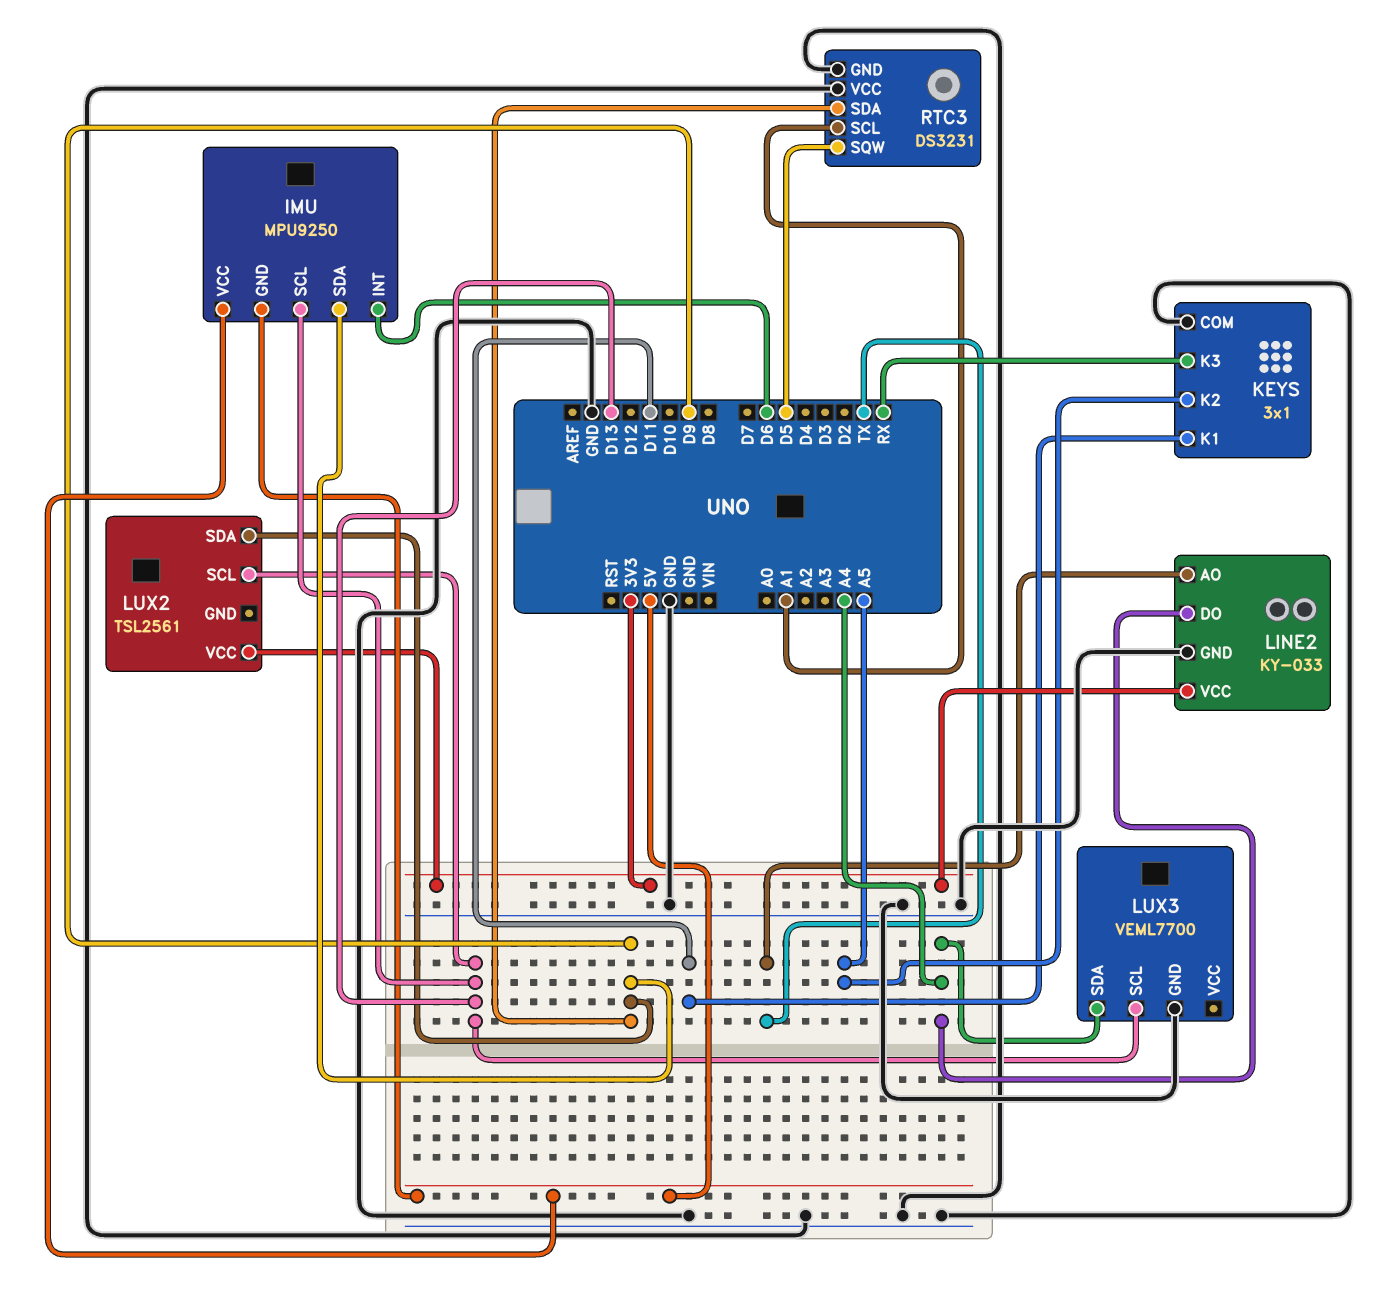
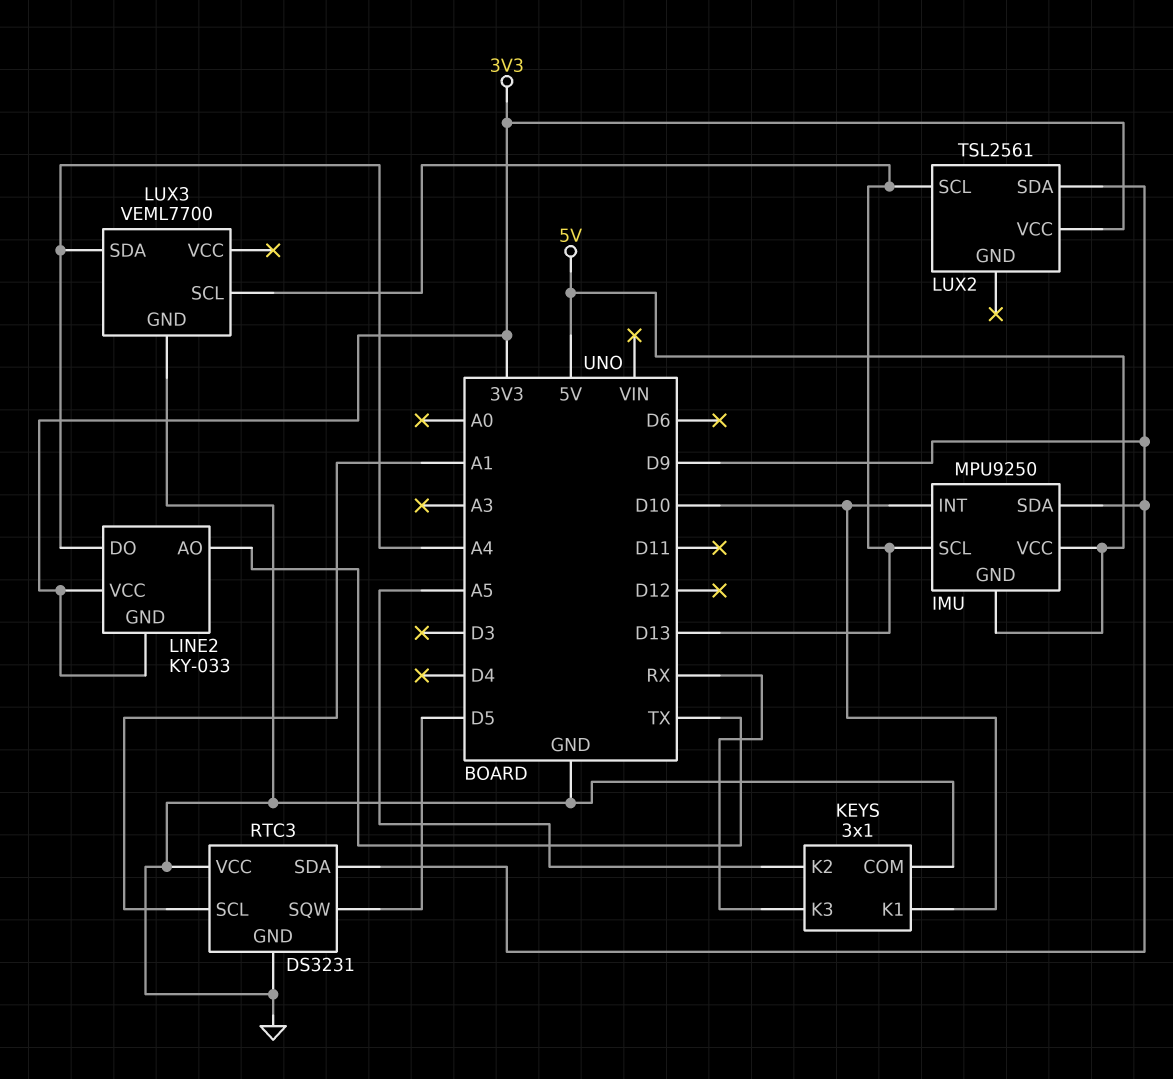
IMU pin INT: D6 -> D10
KEYS pin K1: D11 -> D10
LINE2 pin GND: GND -> 3V3

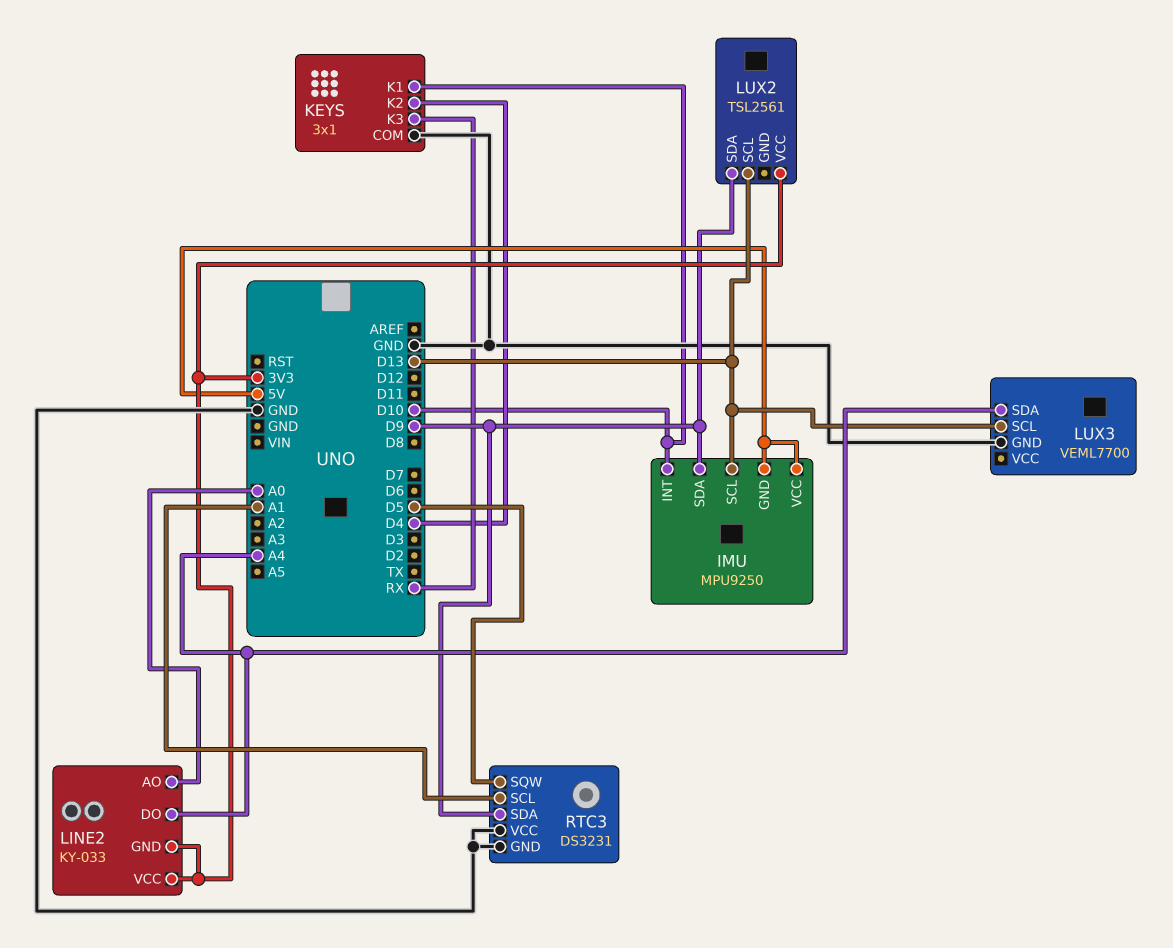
KEYS pin K2: A5 -> D4
LINE2 pin AO: TX -> A0

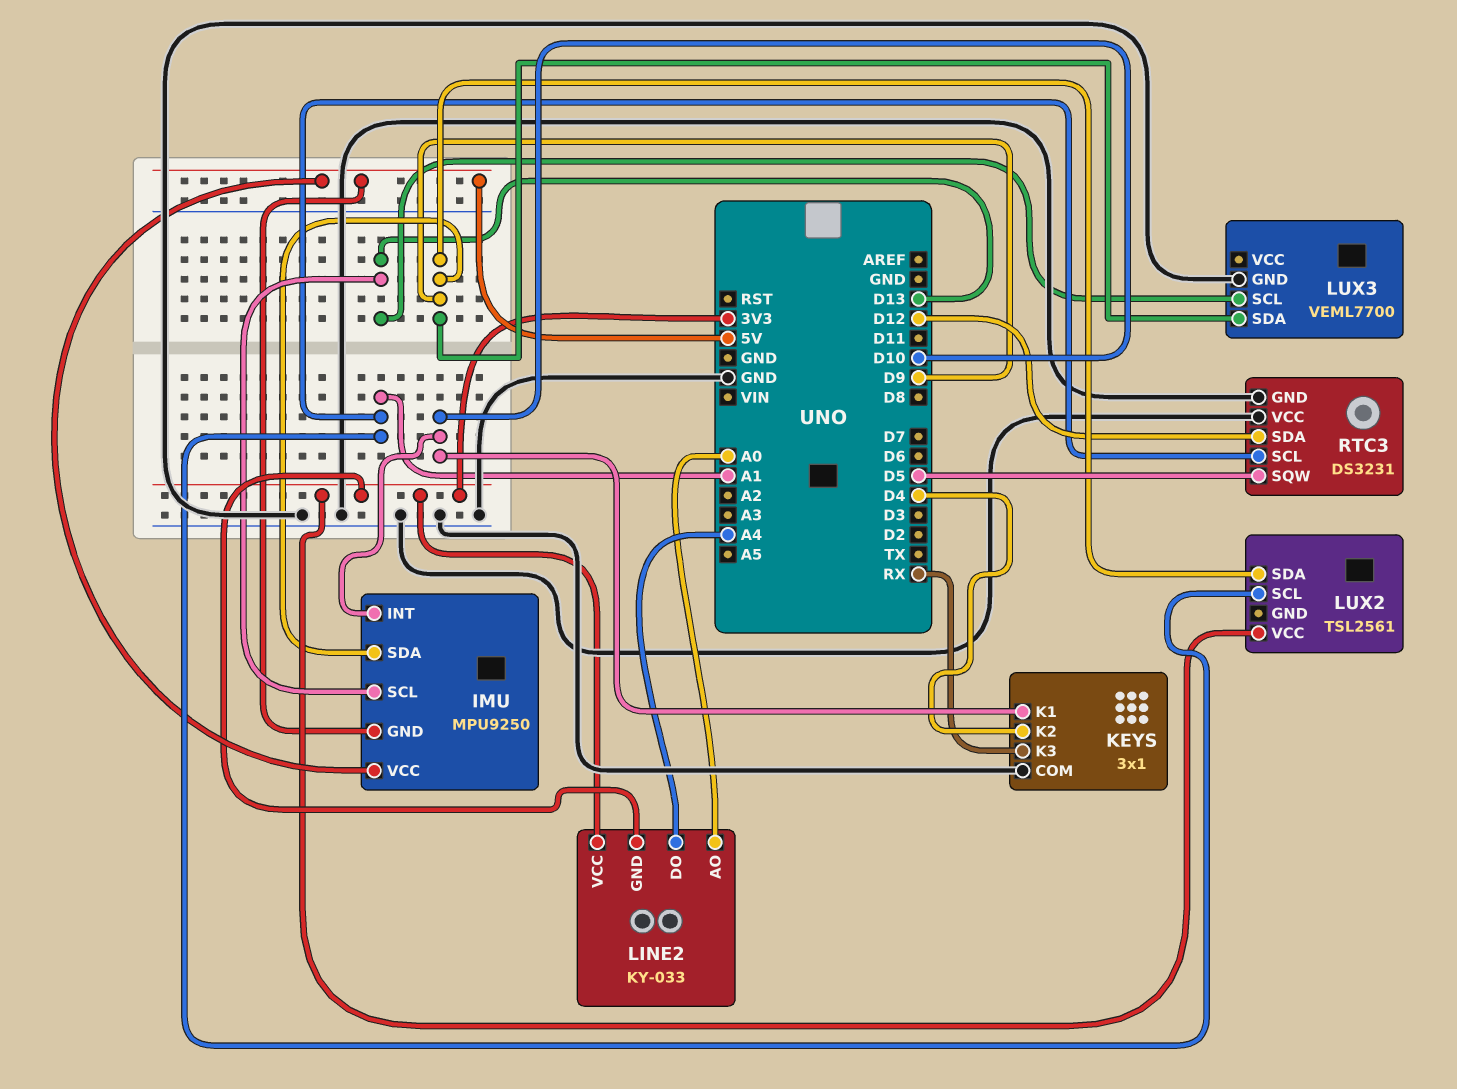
LUX2 pin SCL: D13 -> A1
LUX3 pin SDA: A4 -> D9
RTC3 pin SDA: D9 -> D12

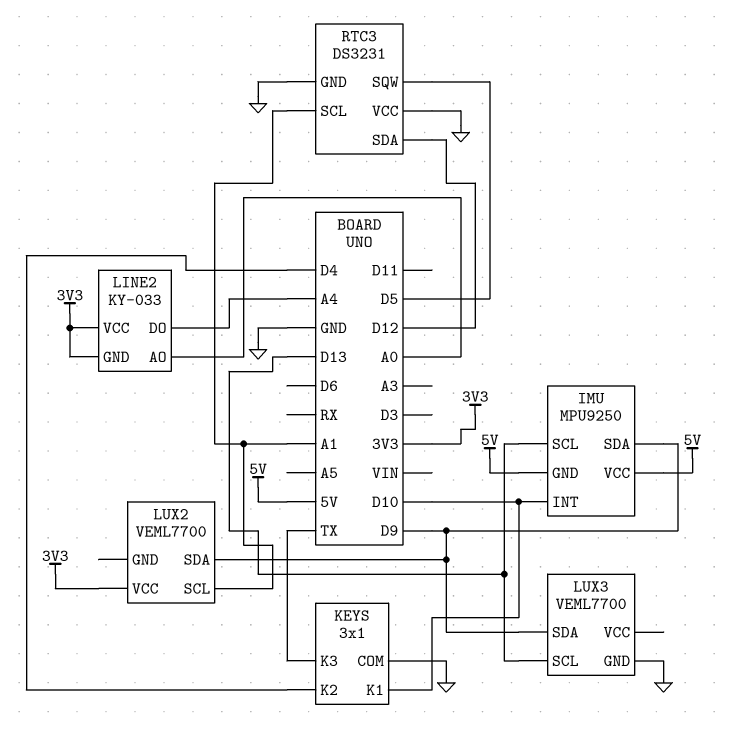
KEYS pin K3: RX -> TX
LUX2: TSL2561 -> VEML7700

